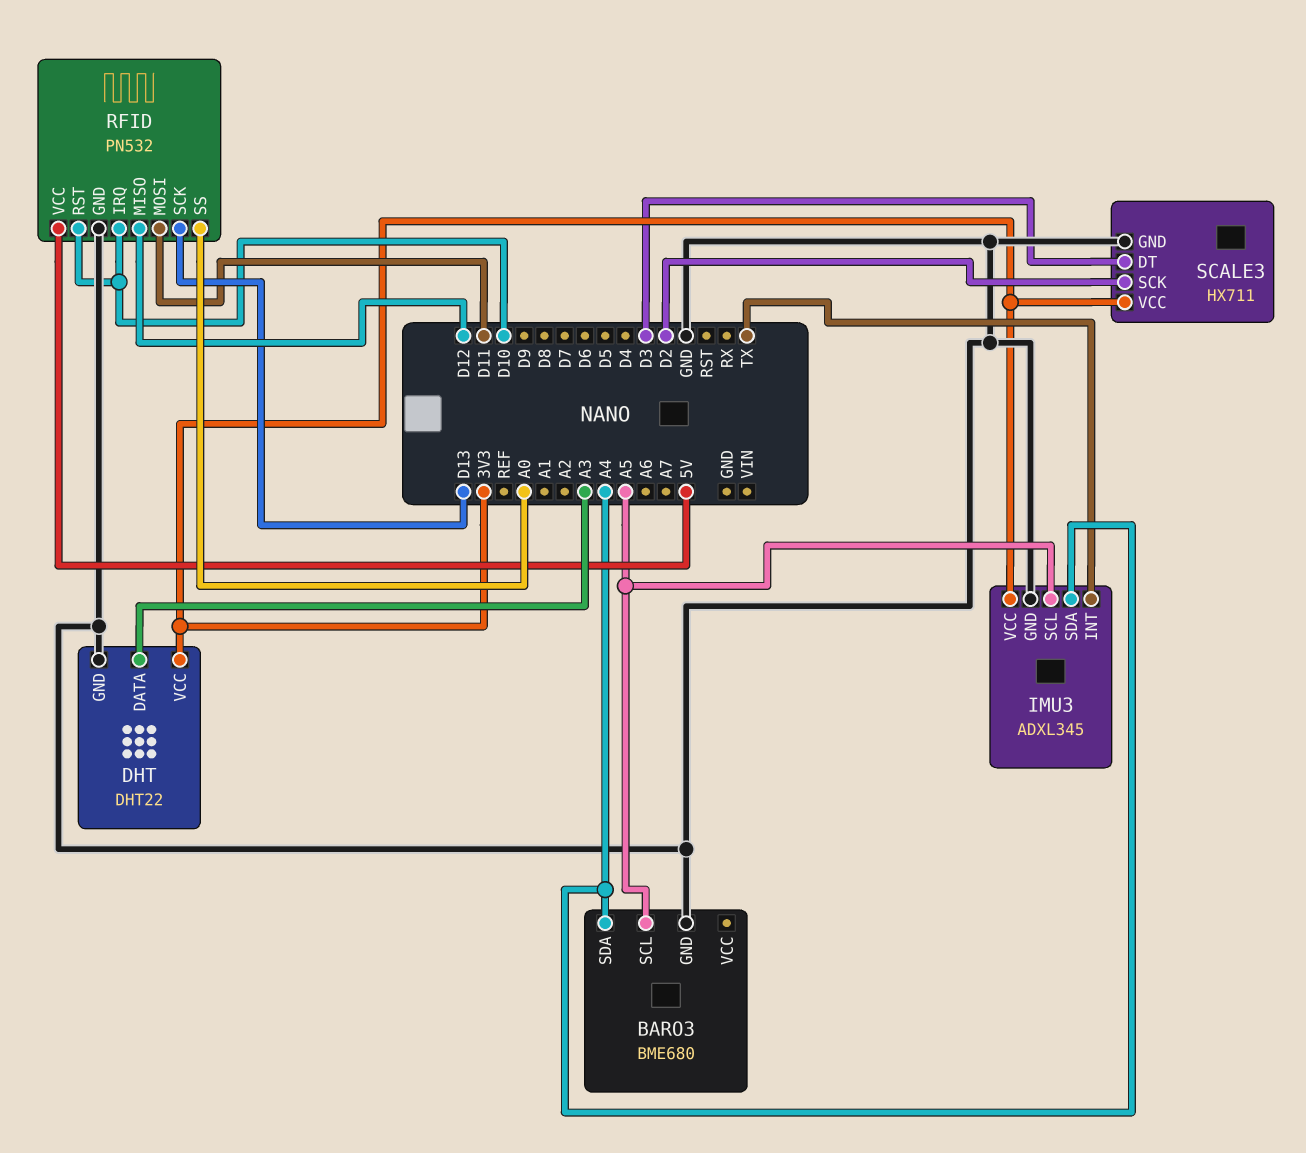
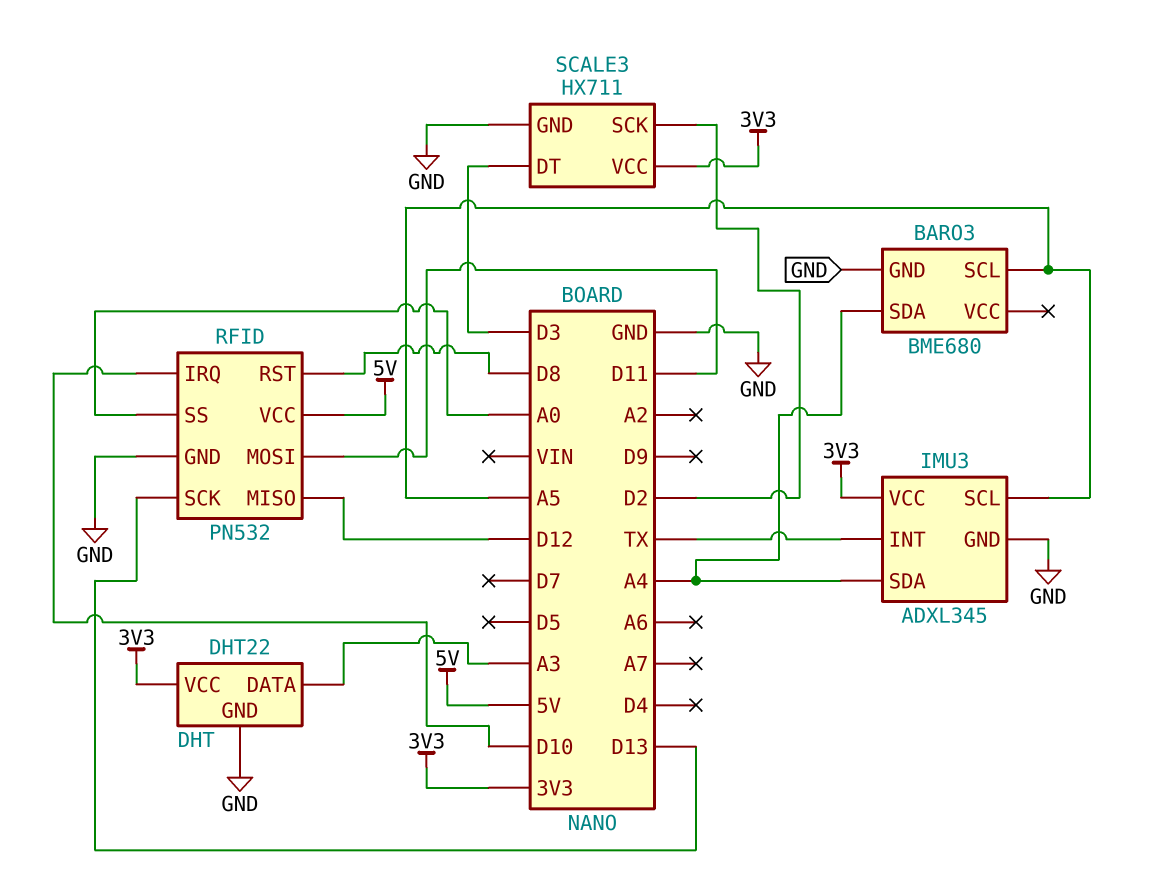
RFID pin RST: D10 -> D8

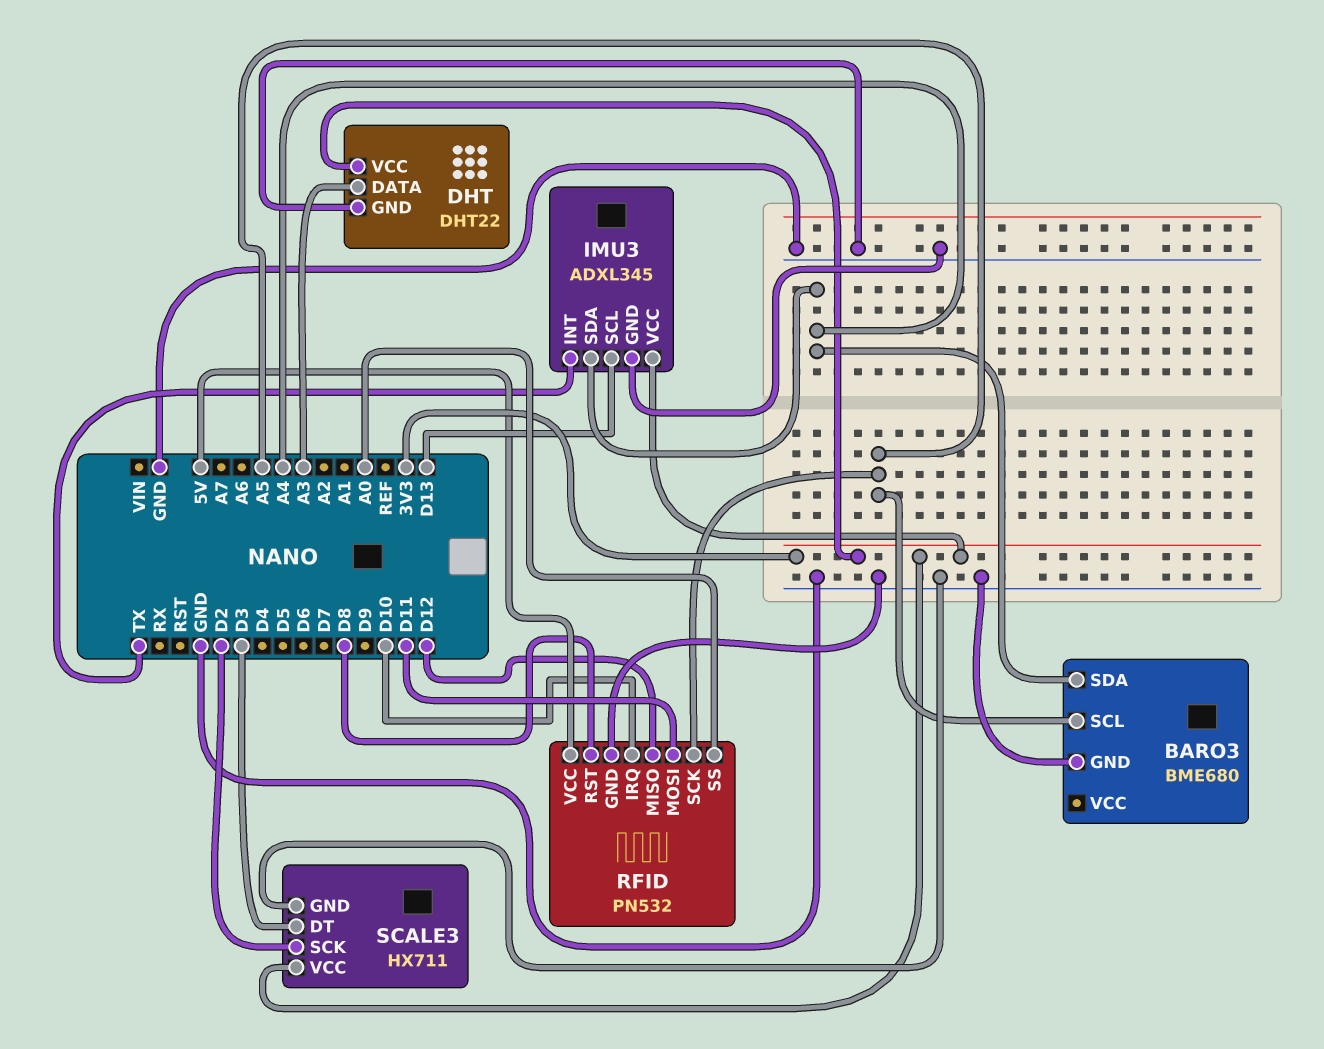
IMU3 pin SCL: A5 -> D13
RFID pin SCK: D13 -> A5

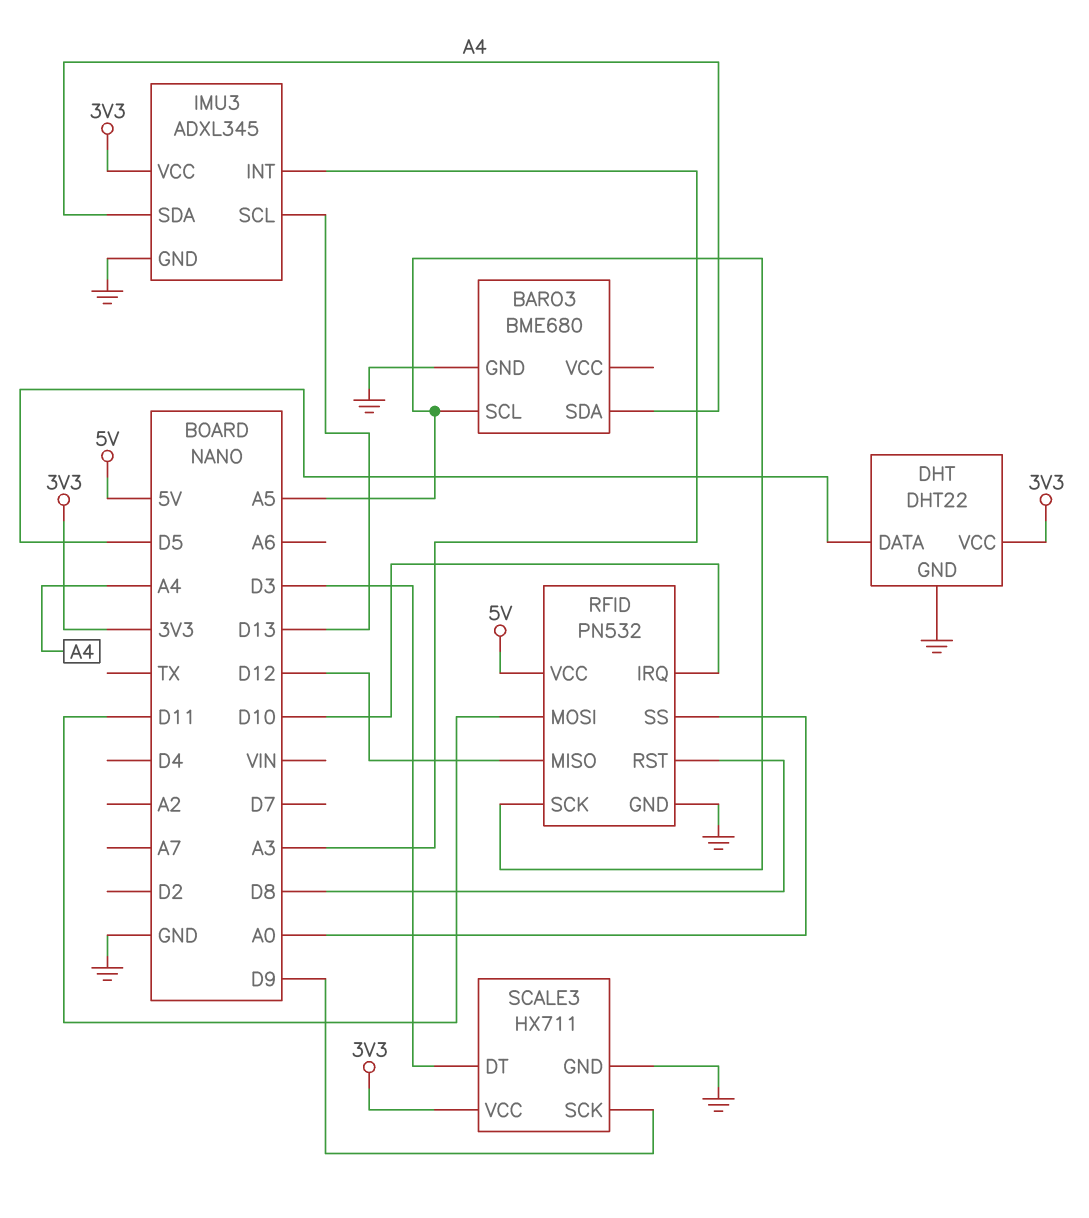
DHT pin DATA: A3 -> D5
IMU3 pin INT: TX -> A3
SCALE3 pin SCK: D2 -> D9

